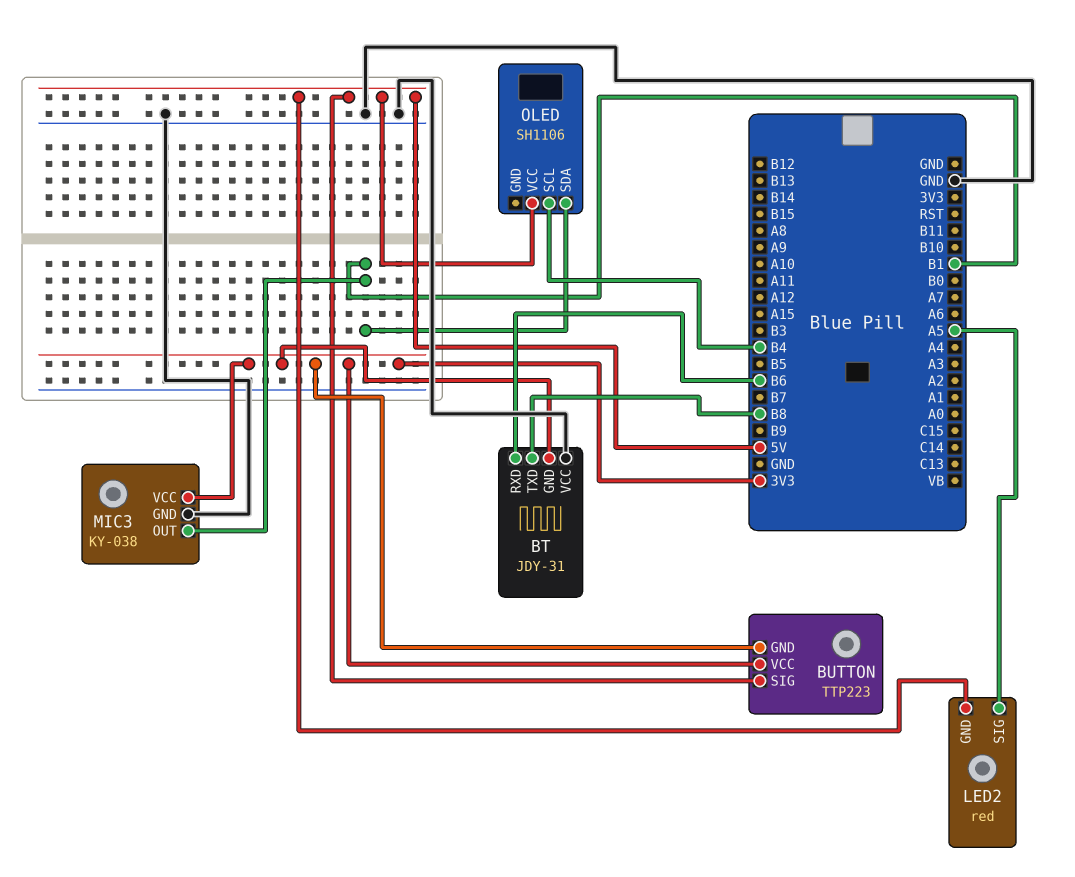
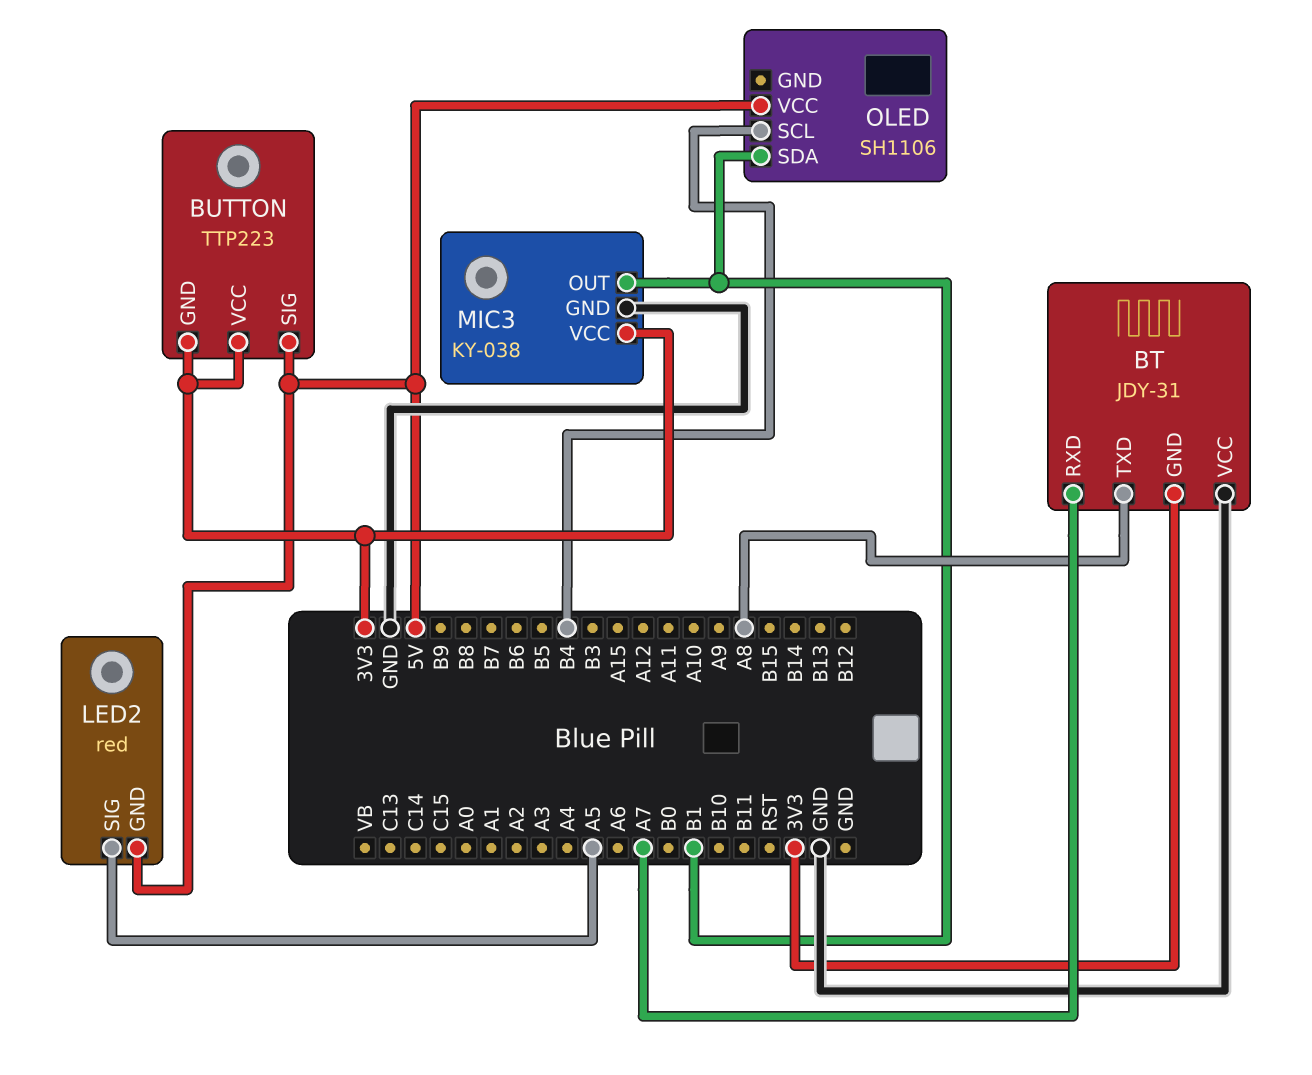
BT pin RXD: B6 -> A7
BT pin TXD: B8 -> A8

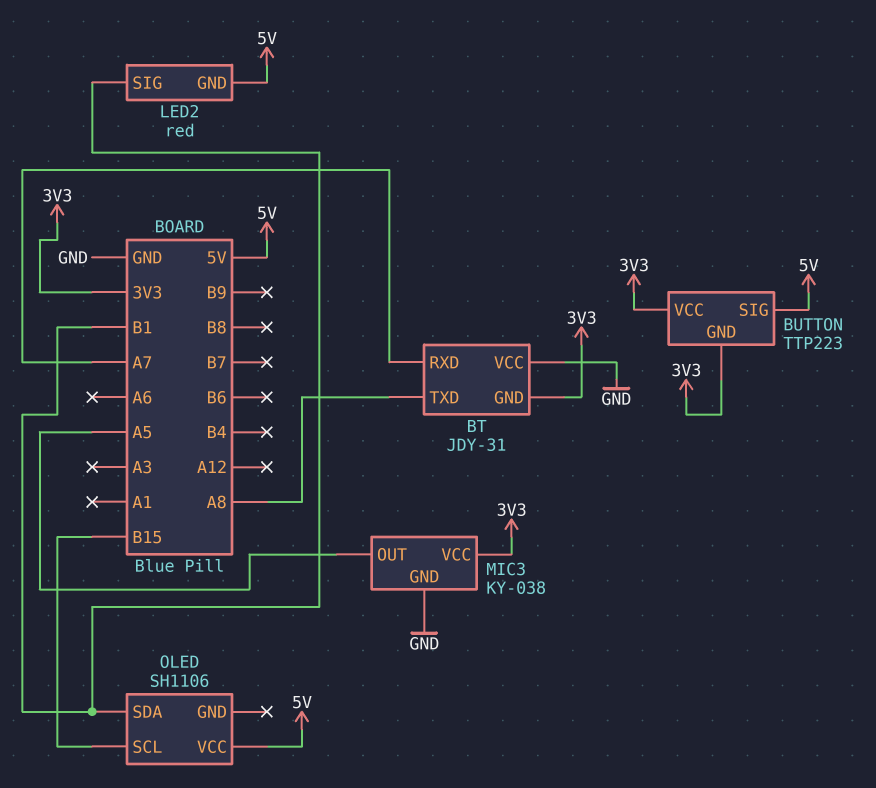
LED2 pin SIG: A5 -> B1
MIC3 pin OUT: B1 -> A5
OLED pin SCL: B4 -> B15

